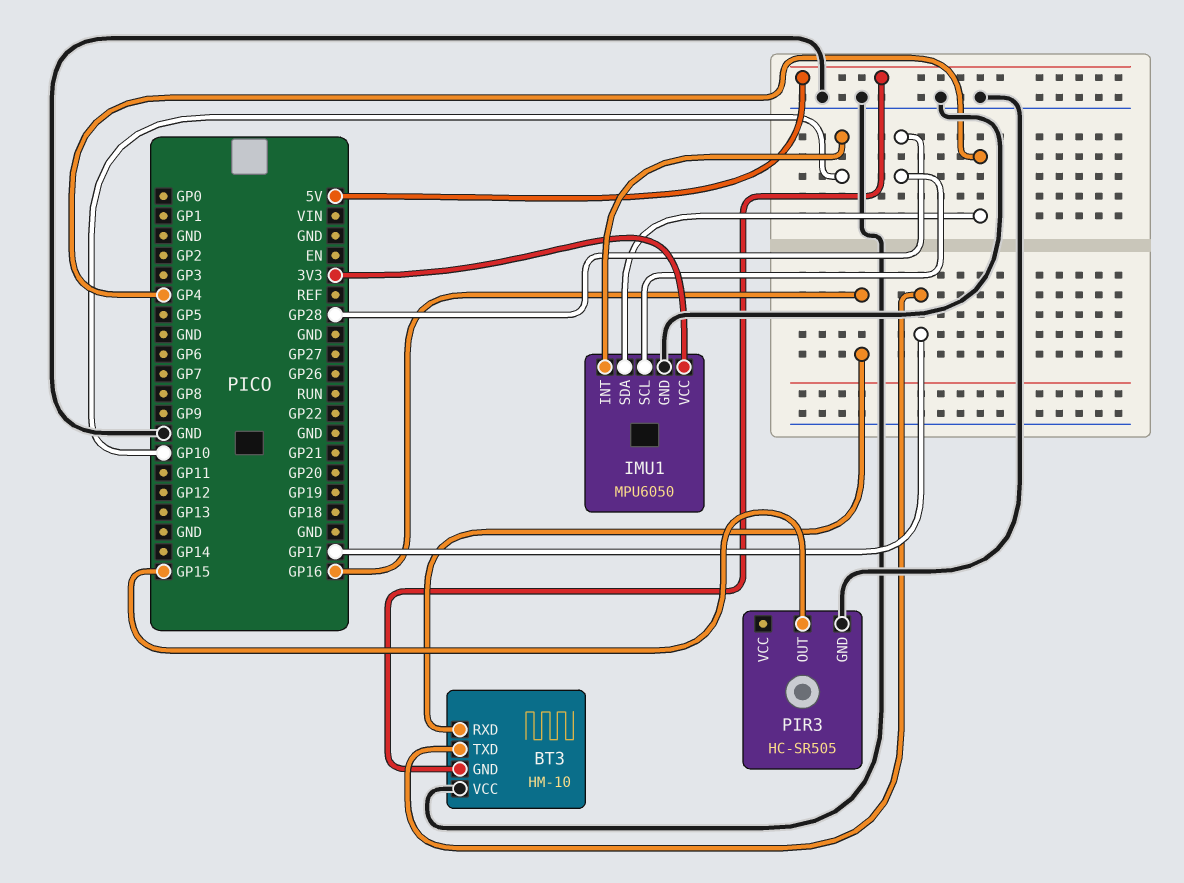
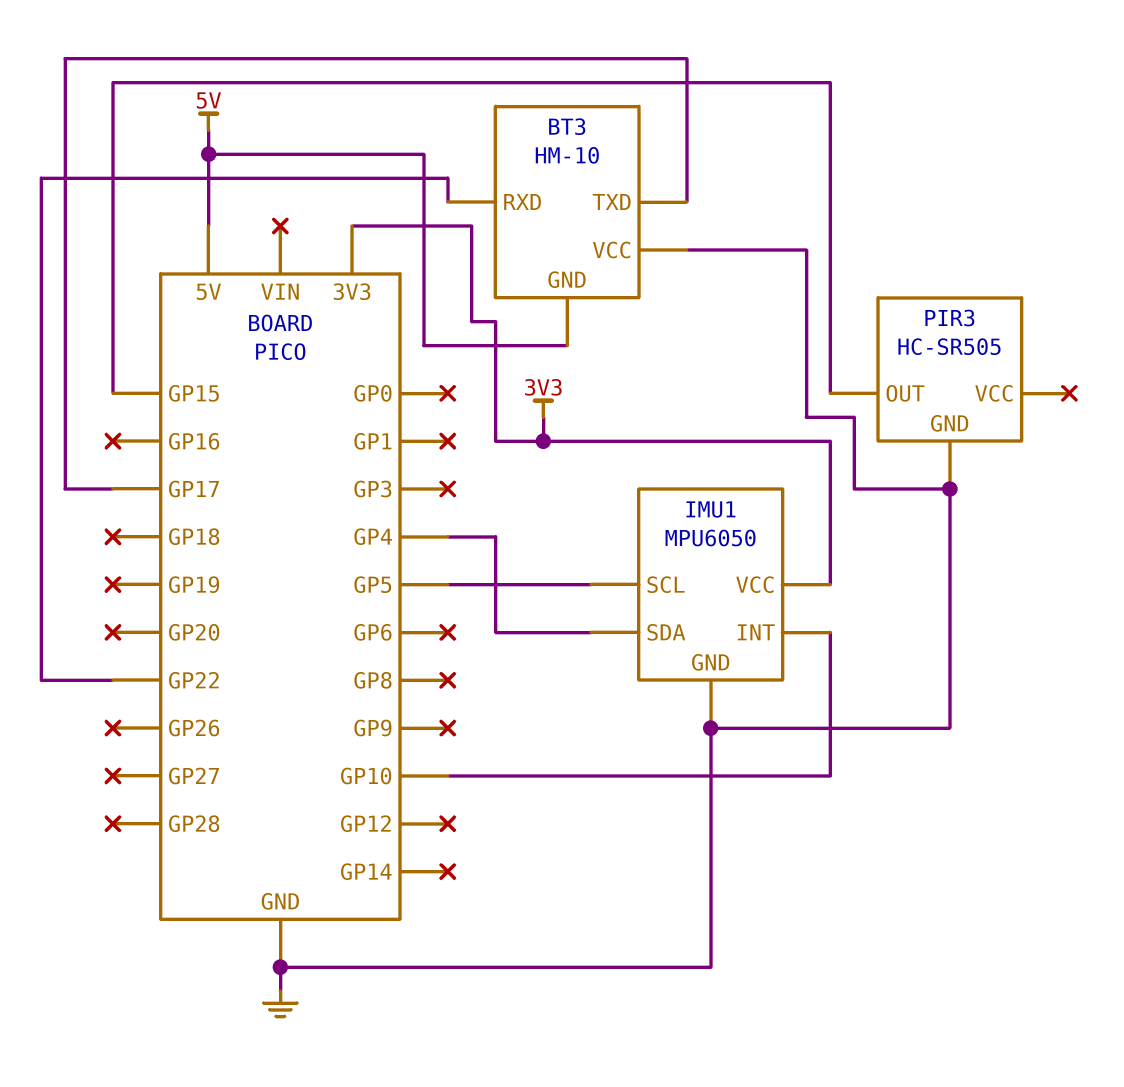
BT3 pin RXD: GP16 -> GP22
IMU1 pin SCL: GP28 -> GP5

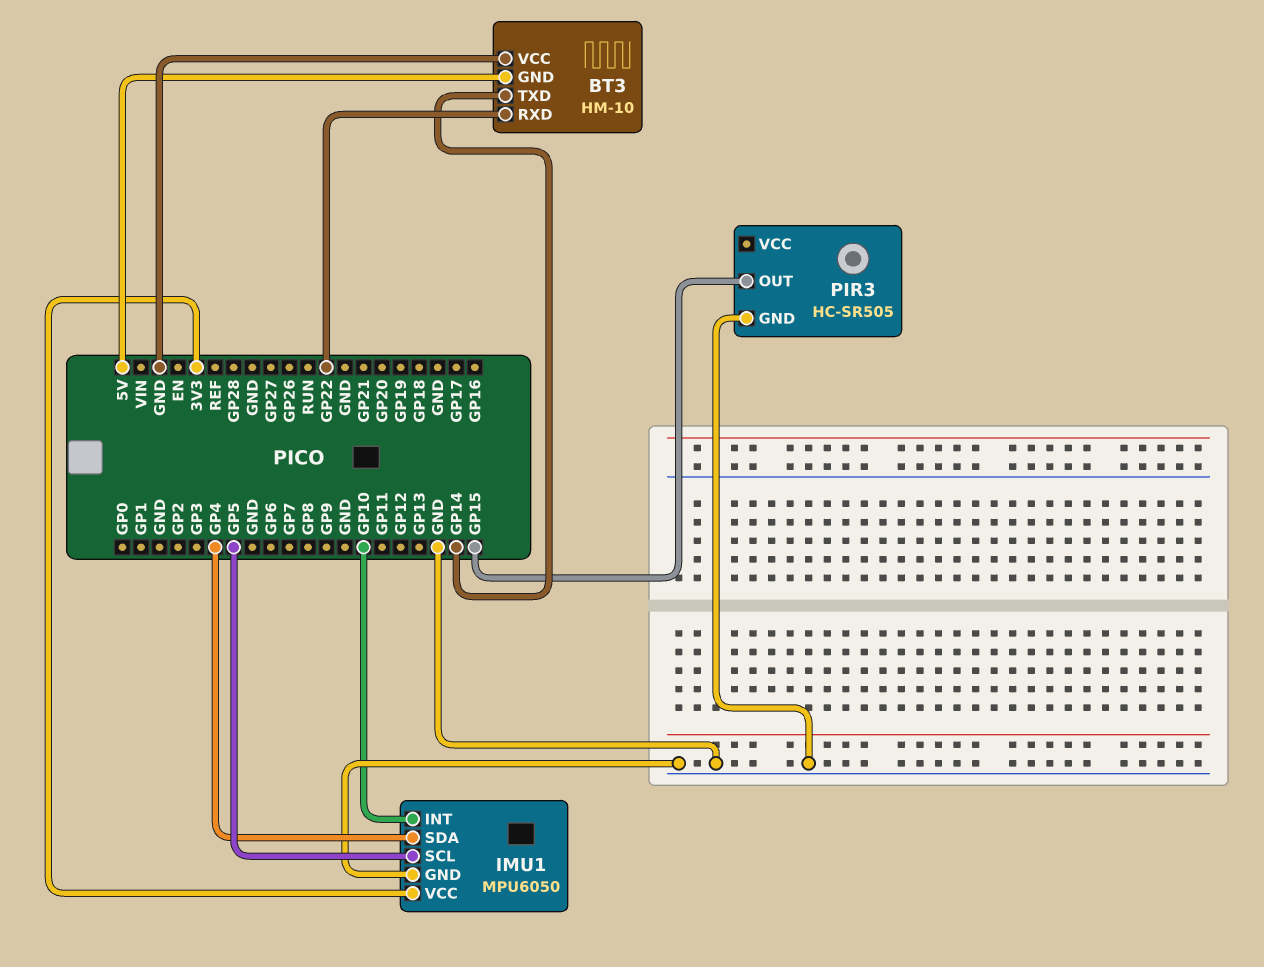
BT3 pin TXD: GP17 -> GP14

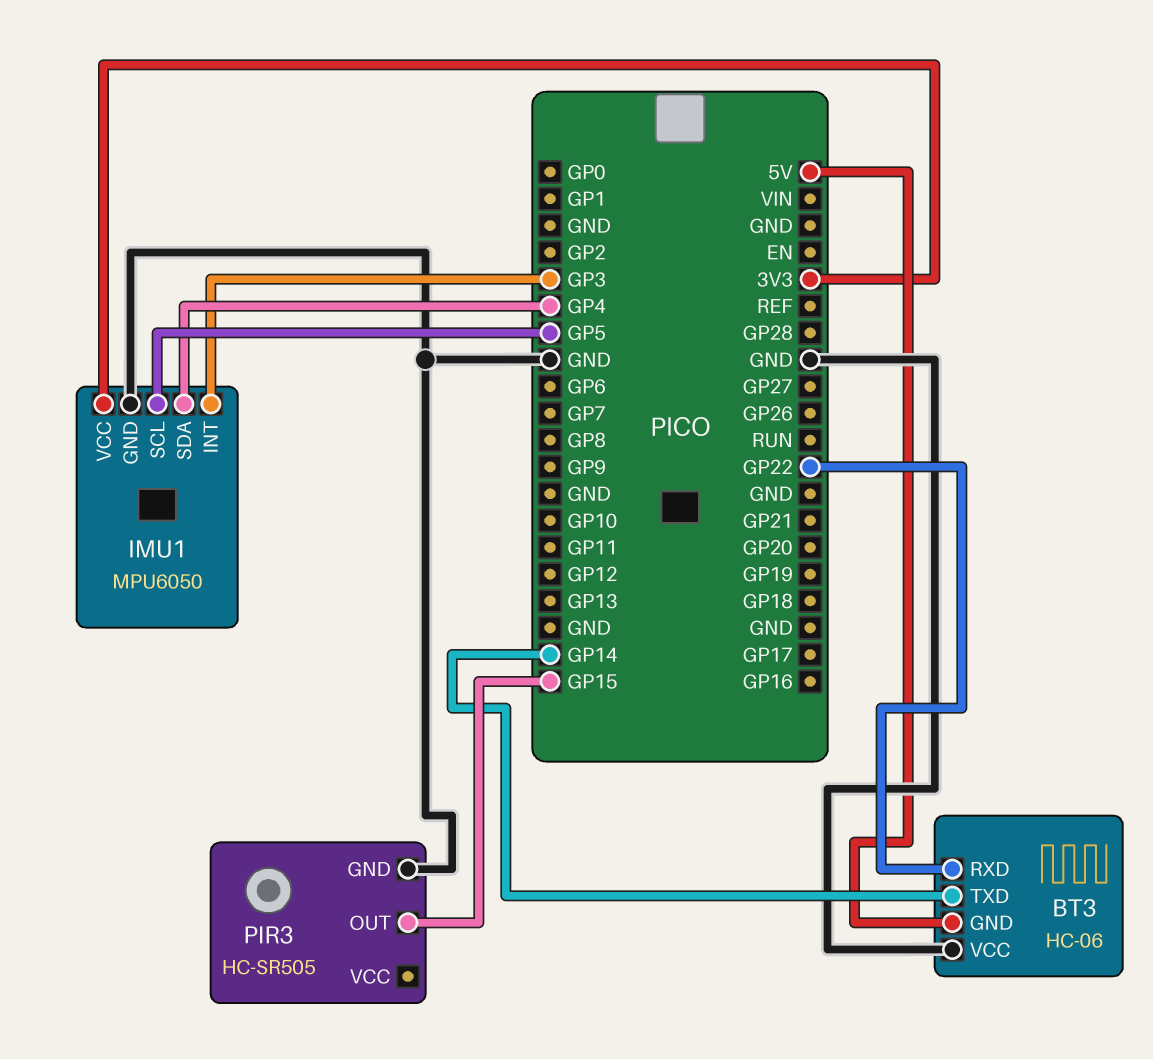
BT3: HM-10 -> HC-06
IMU1 pin INT: GP10 -> GP3

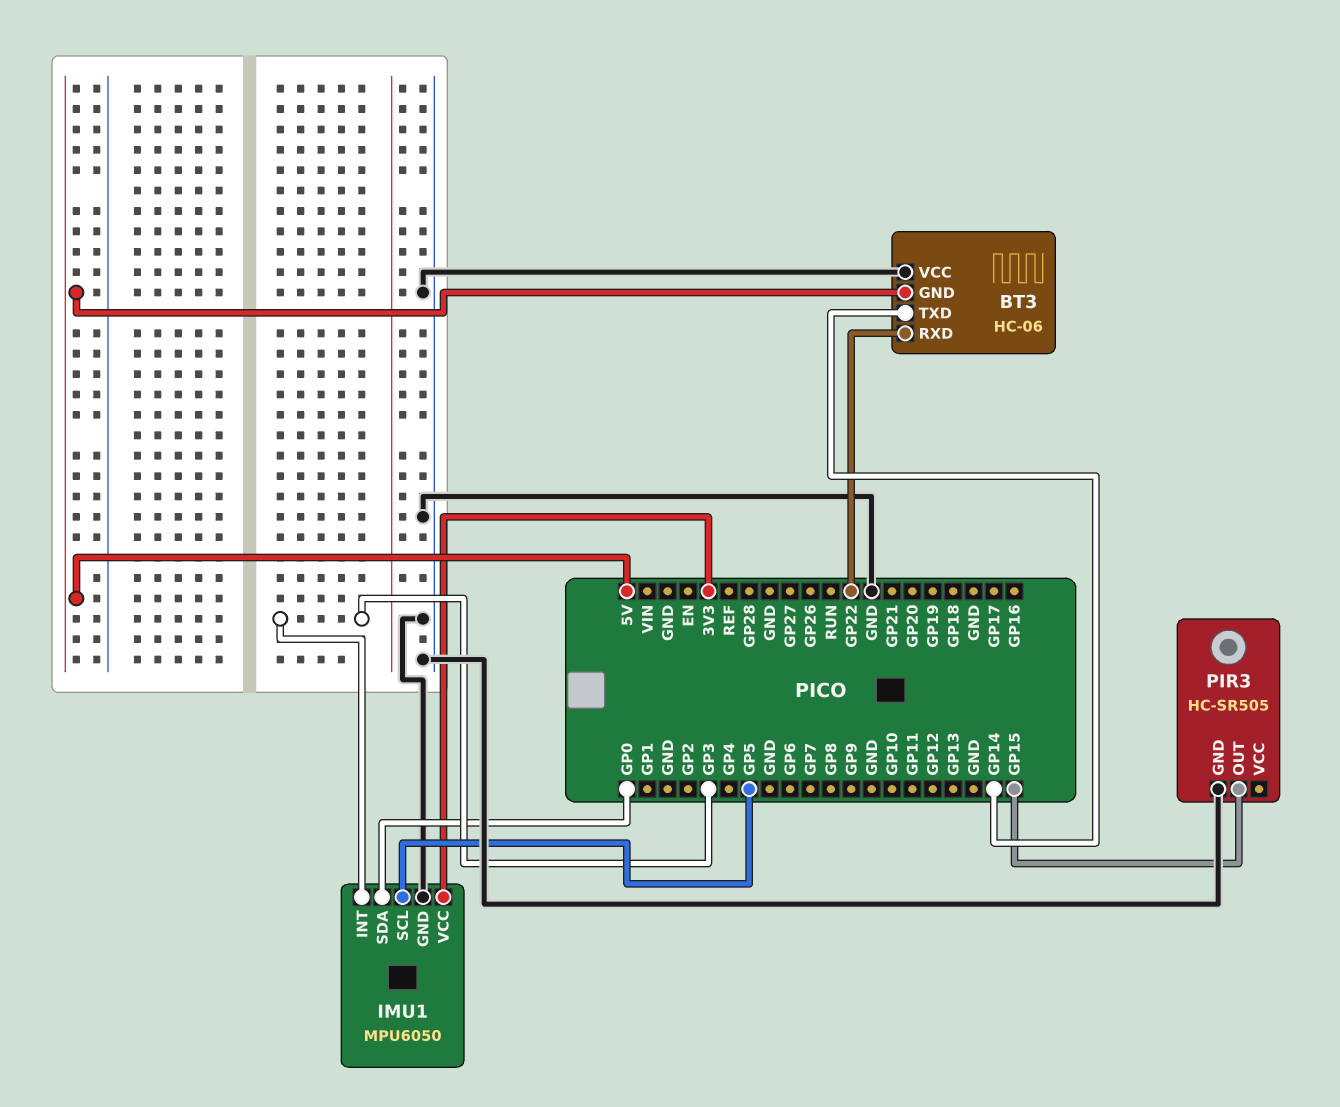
IMU1 pin SDA: GP4 -> GP0

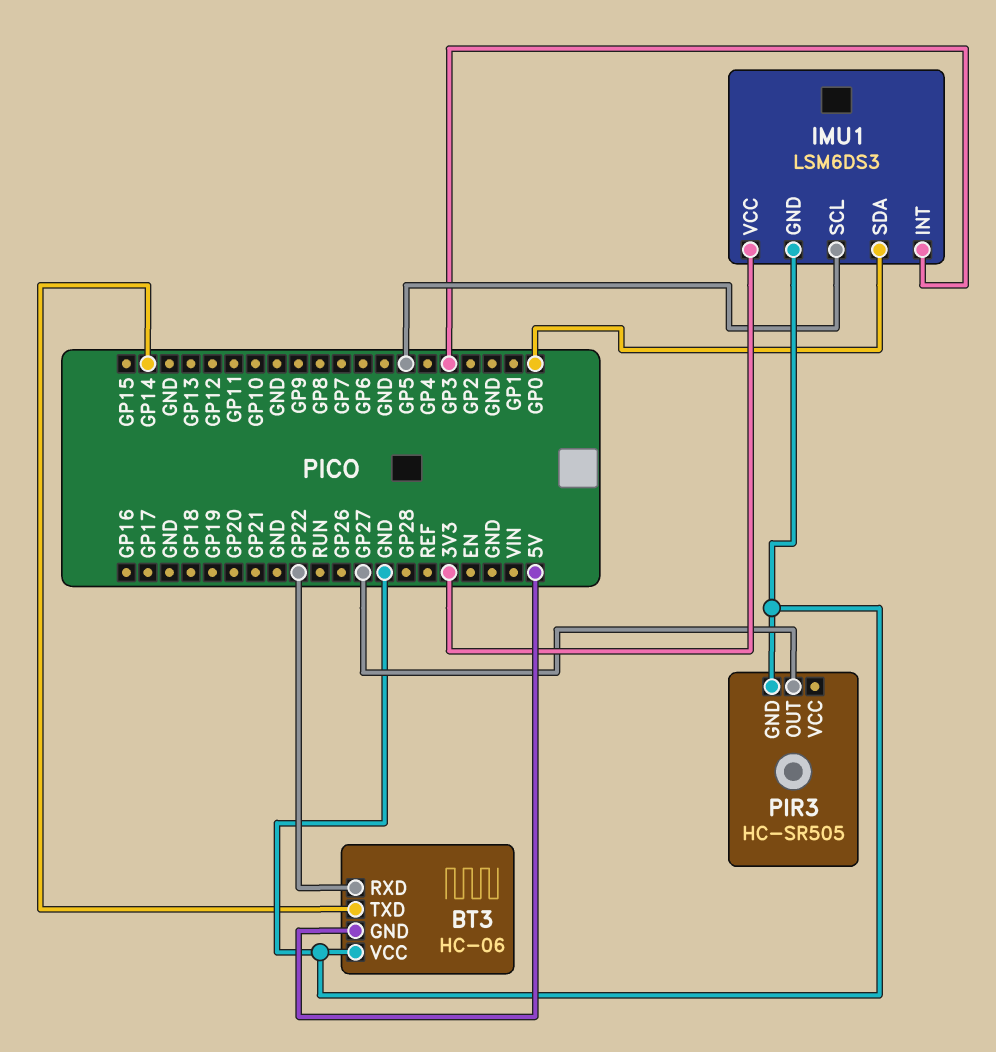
IMU1: MPU6050 -> LSM6DS3
PIR3 pin OUT: GP15 -> GP27

